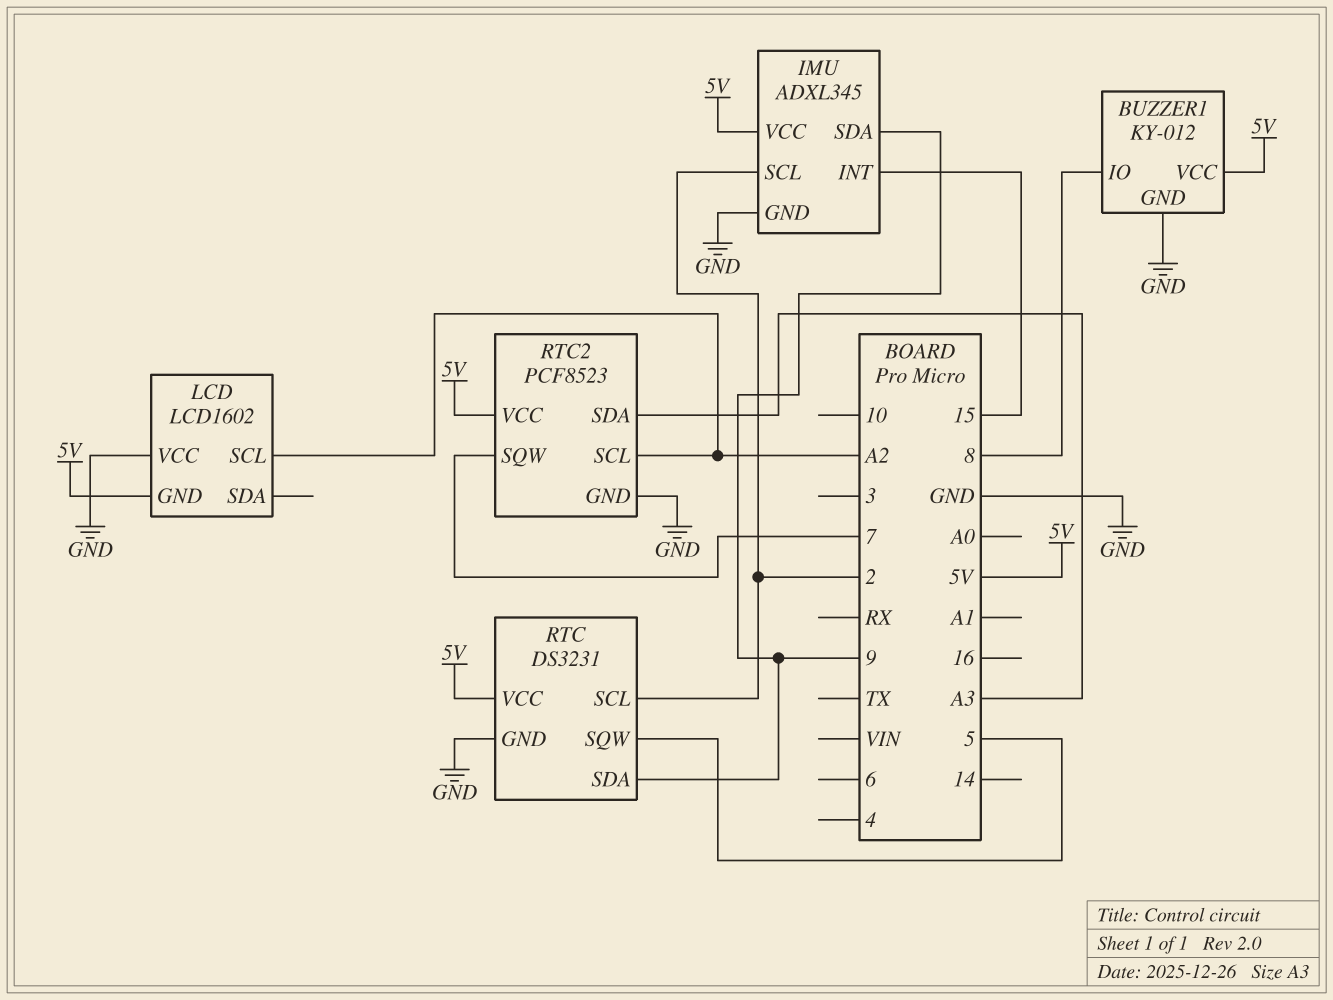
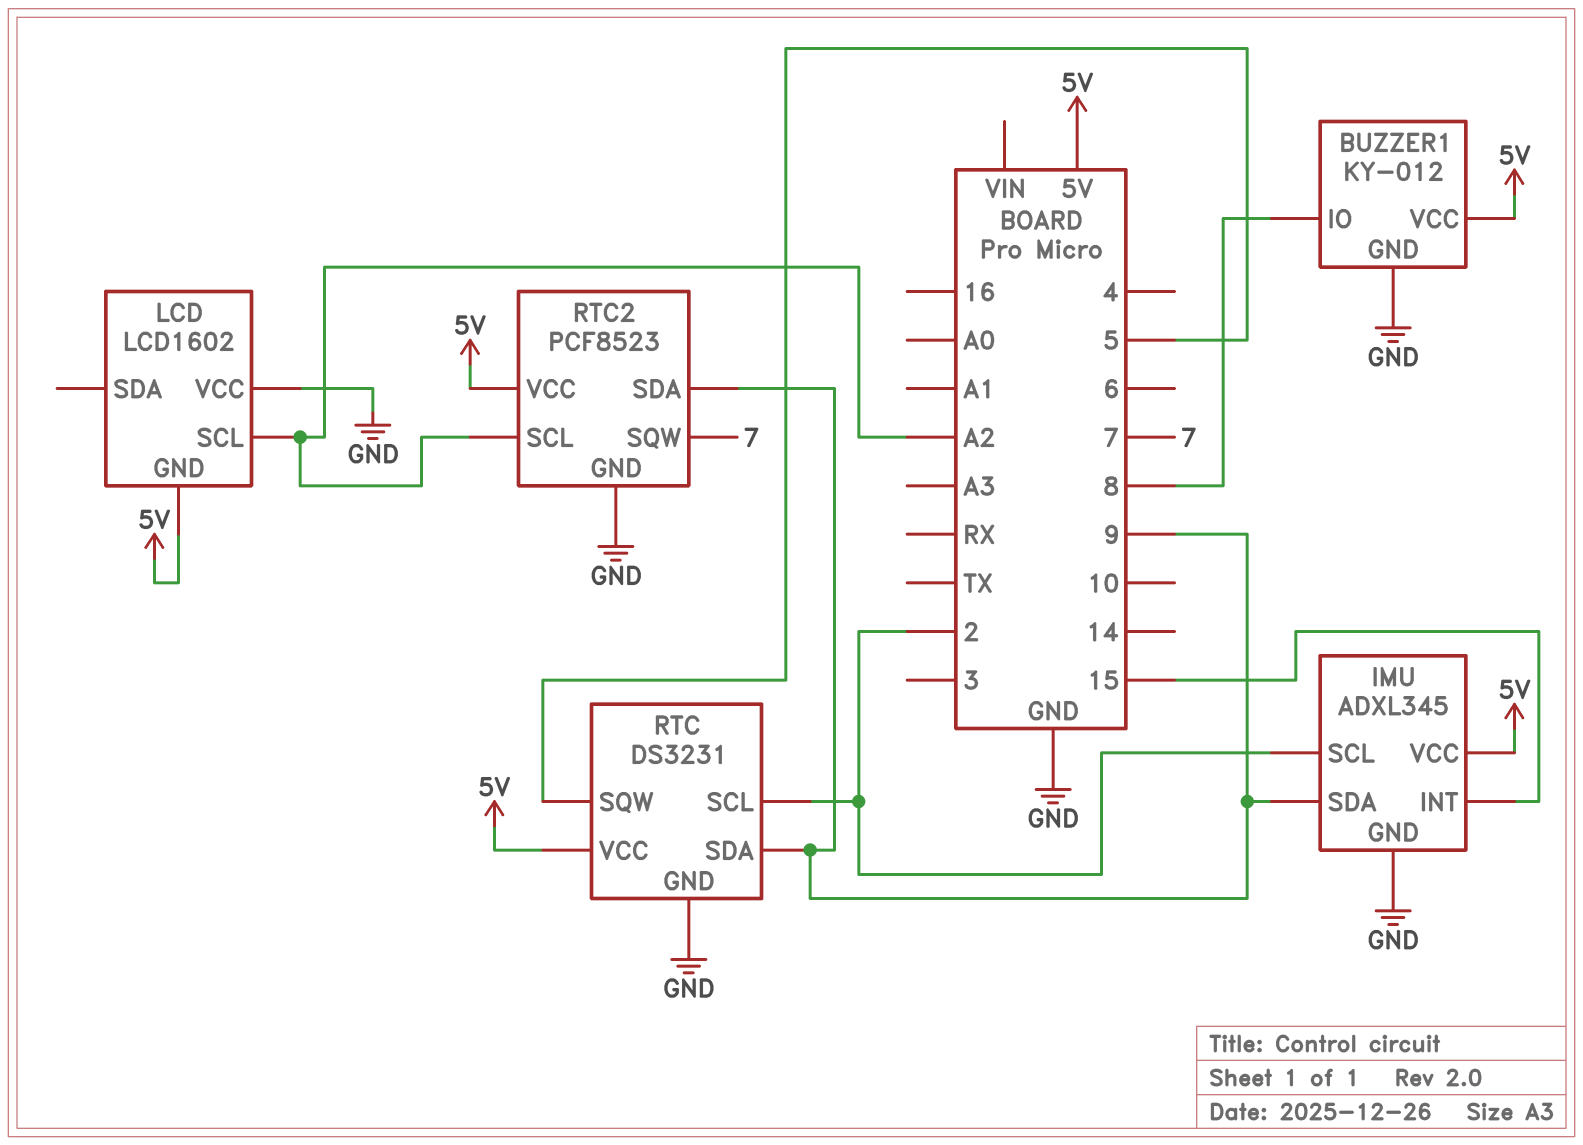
RTC2 pin SDA: A3 -> 9

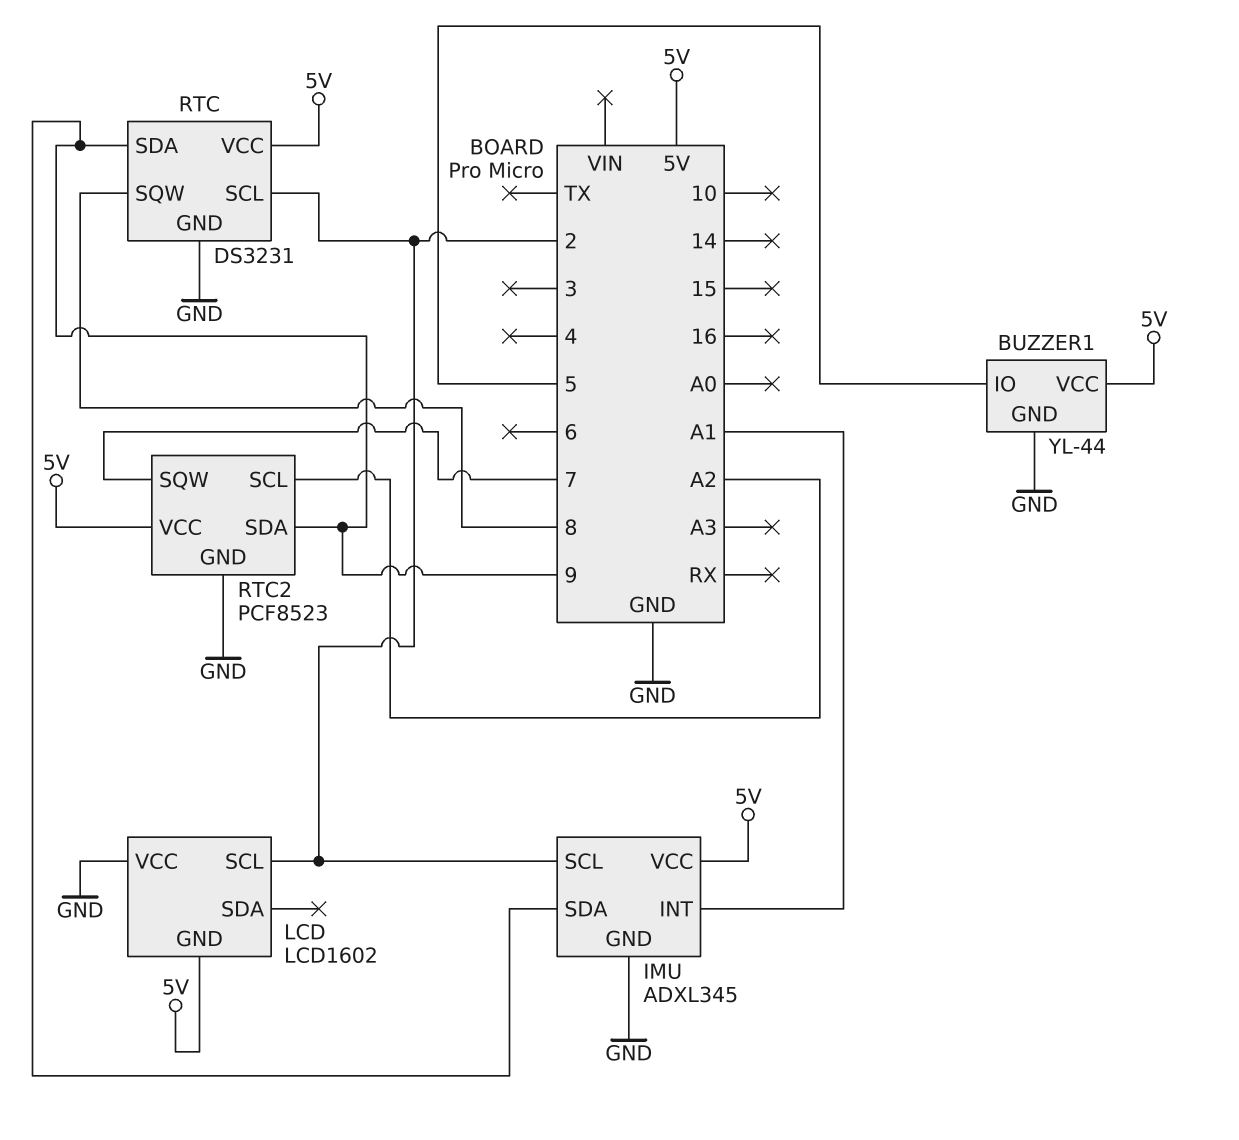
BUZZER1: KY-012 -> YL-44
BUZZER1 pin IO: 8 -> 5
IMU pin INT: 15 -> A1
LCD pin SCL: A2 -> 2
RTC pin SQW: 5 -> 8

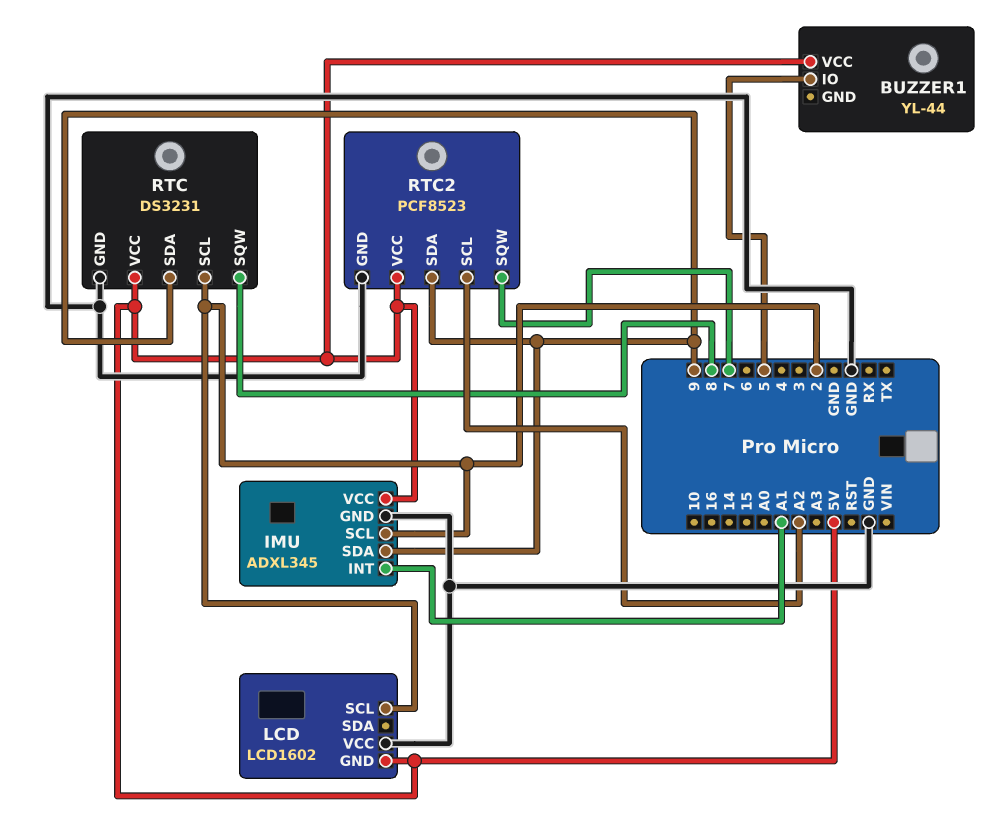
BUZZER1 pin GND: GND -> none

